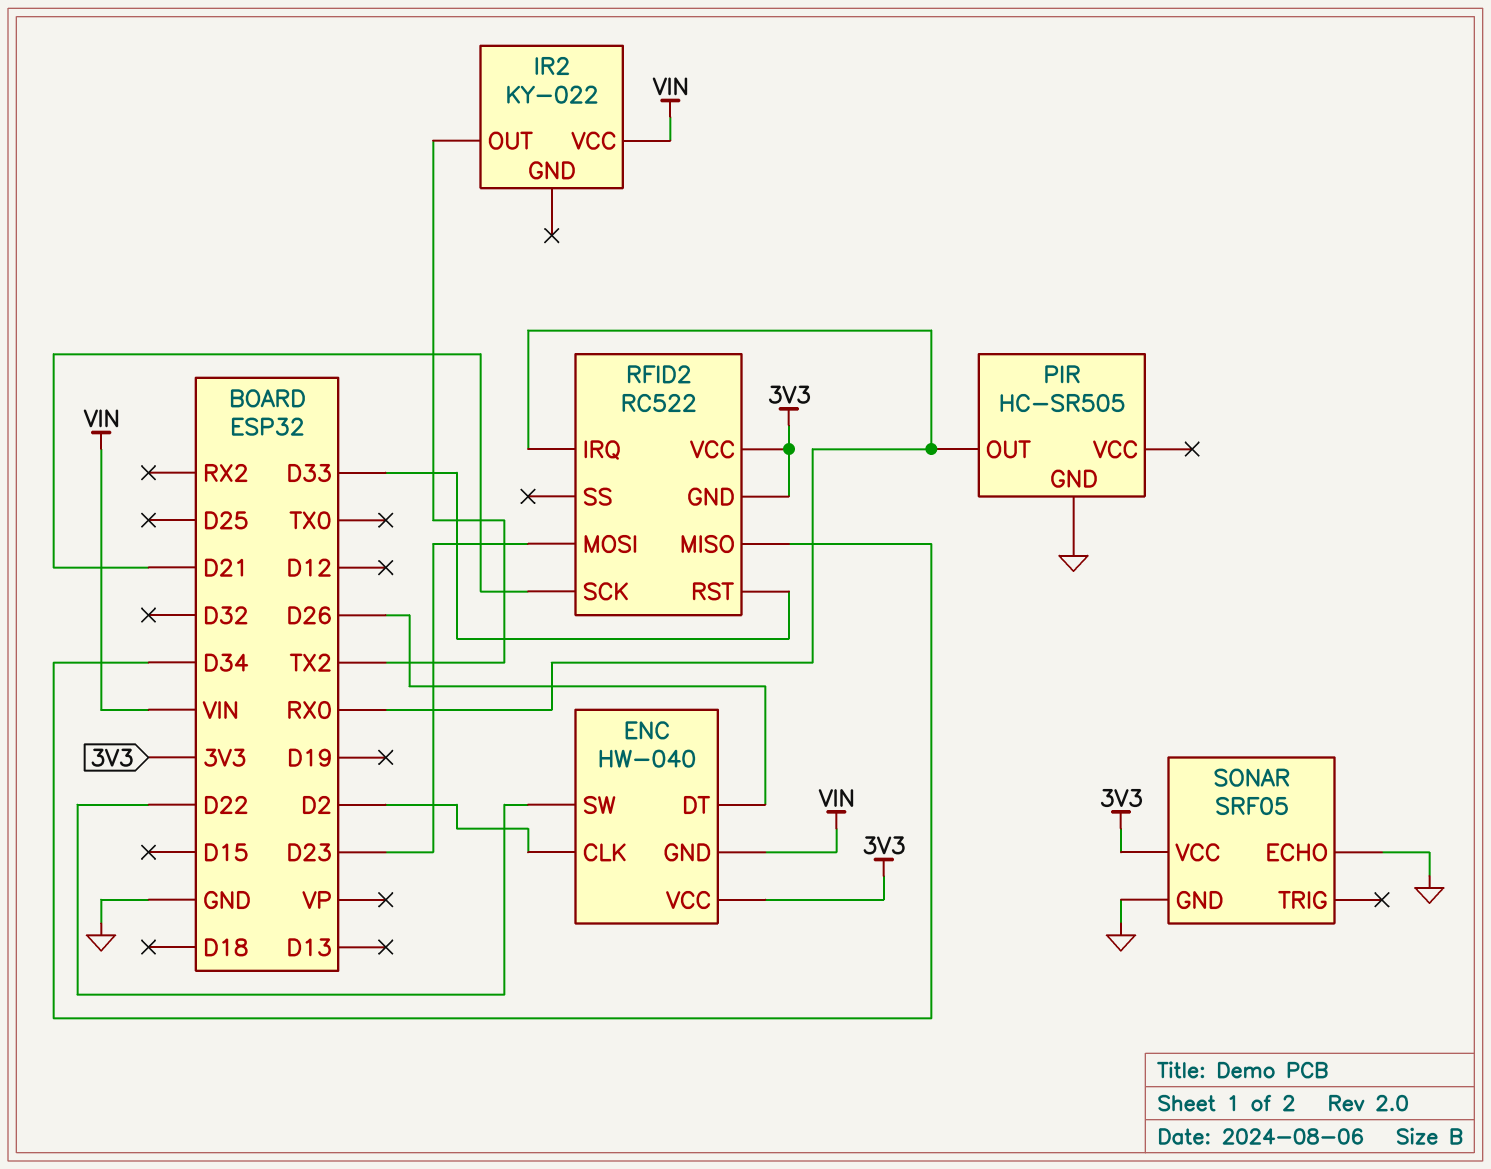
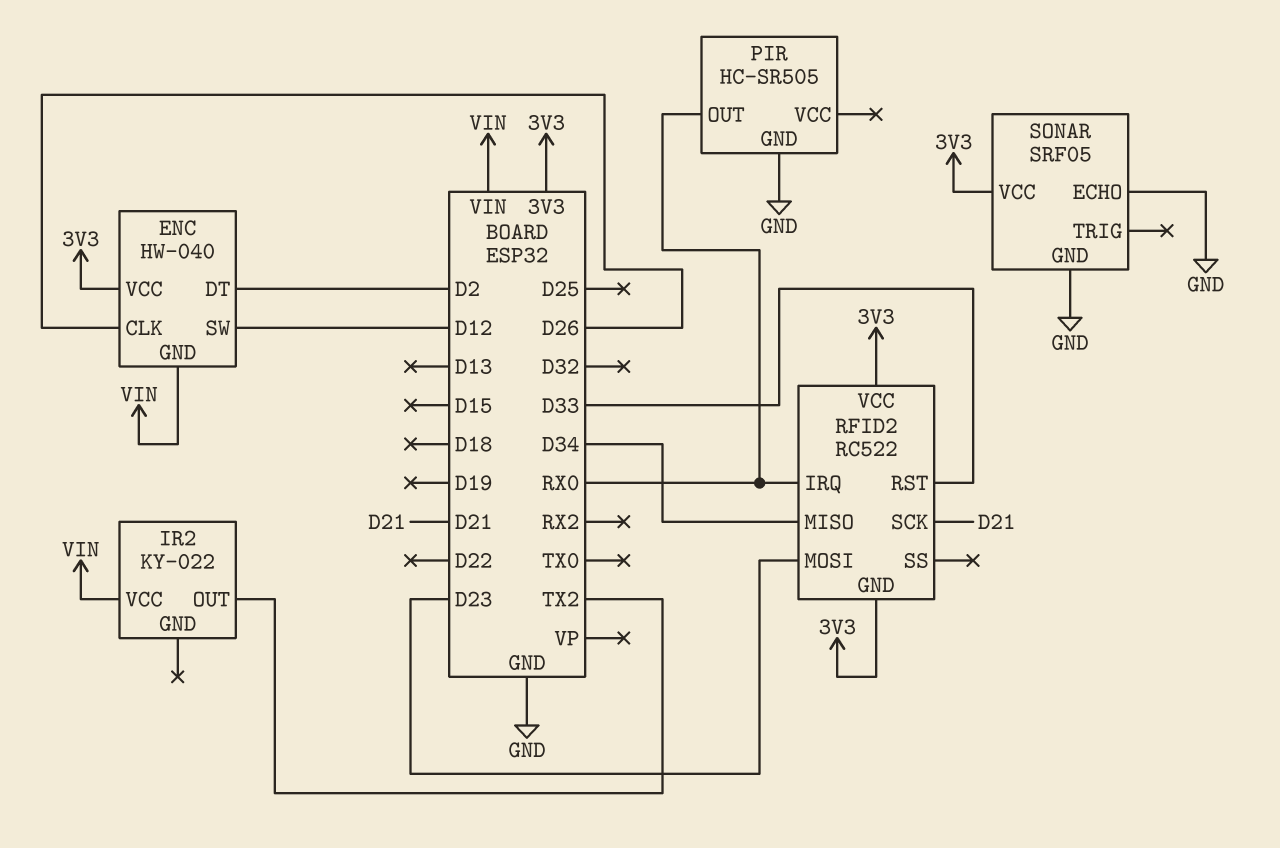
ENC pin CLK: D2 -> D26
ENC pin DT: D26 -> D2
ENC pin SW: D22 -> D12

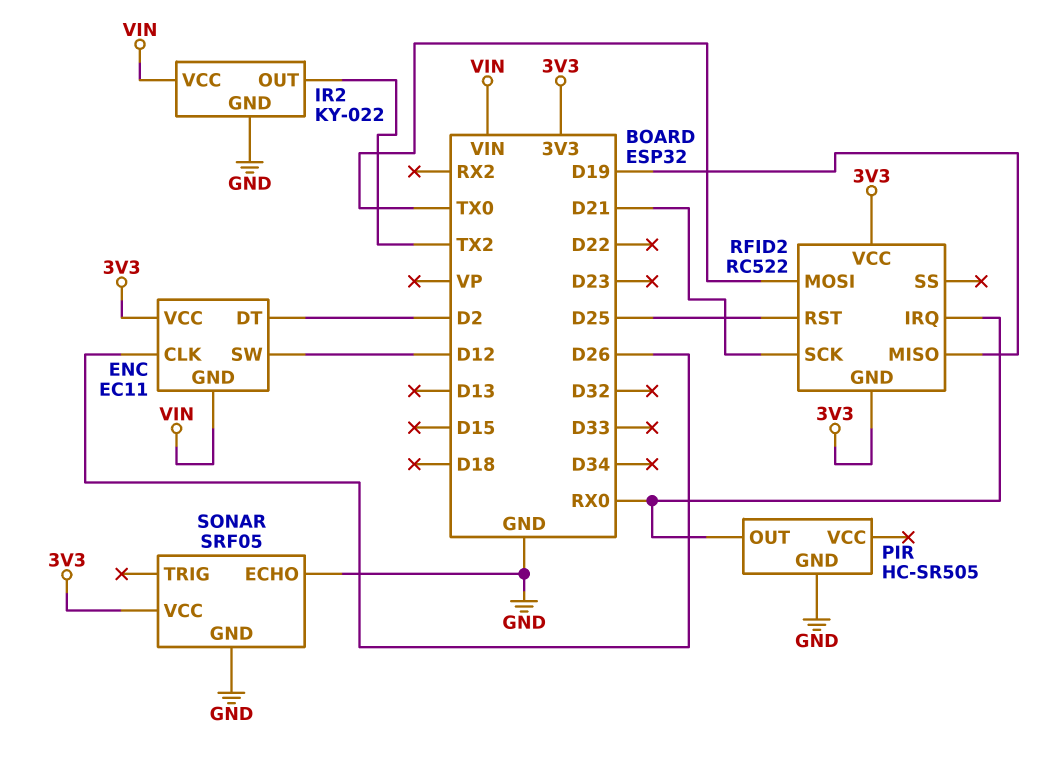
ENC: HW-040 -> EC11
IR2 pin GND: none -> GND
RFID2 pin MISO: D34 -> D19
RFID2 pin MOSI: D23 -> TX0
RFID2 pin RST: D33 -> D25

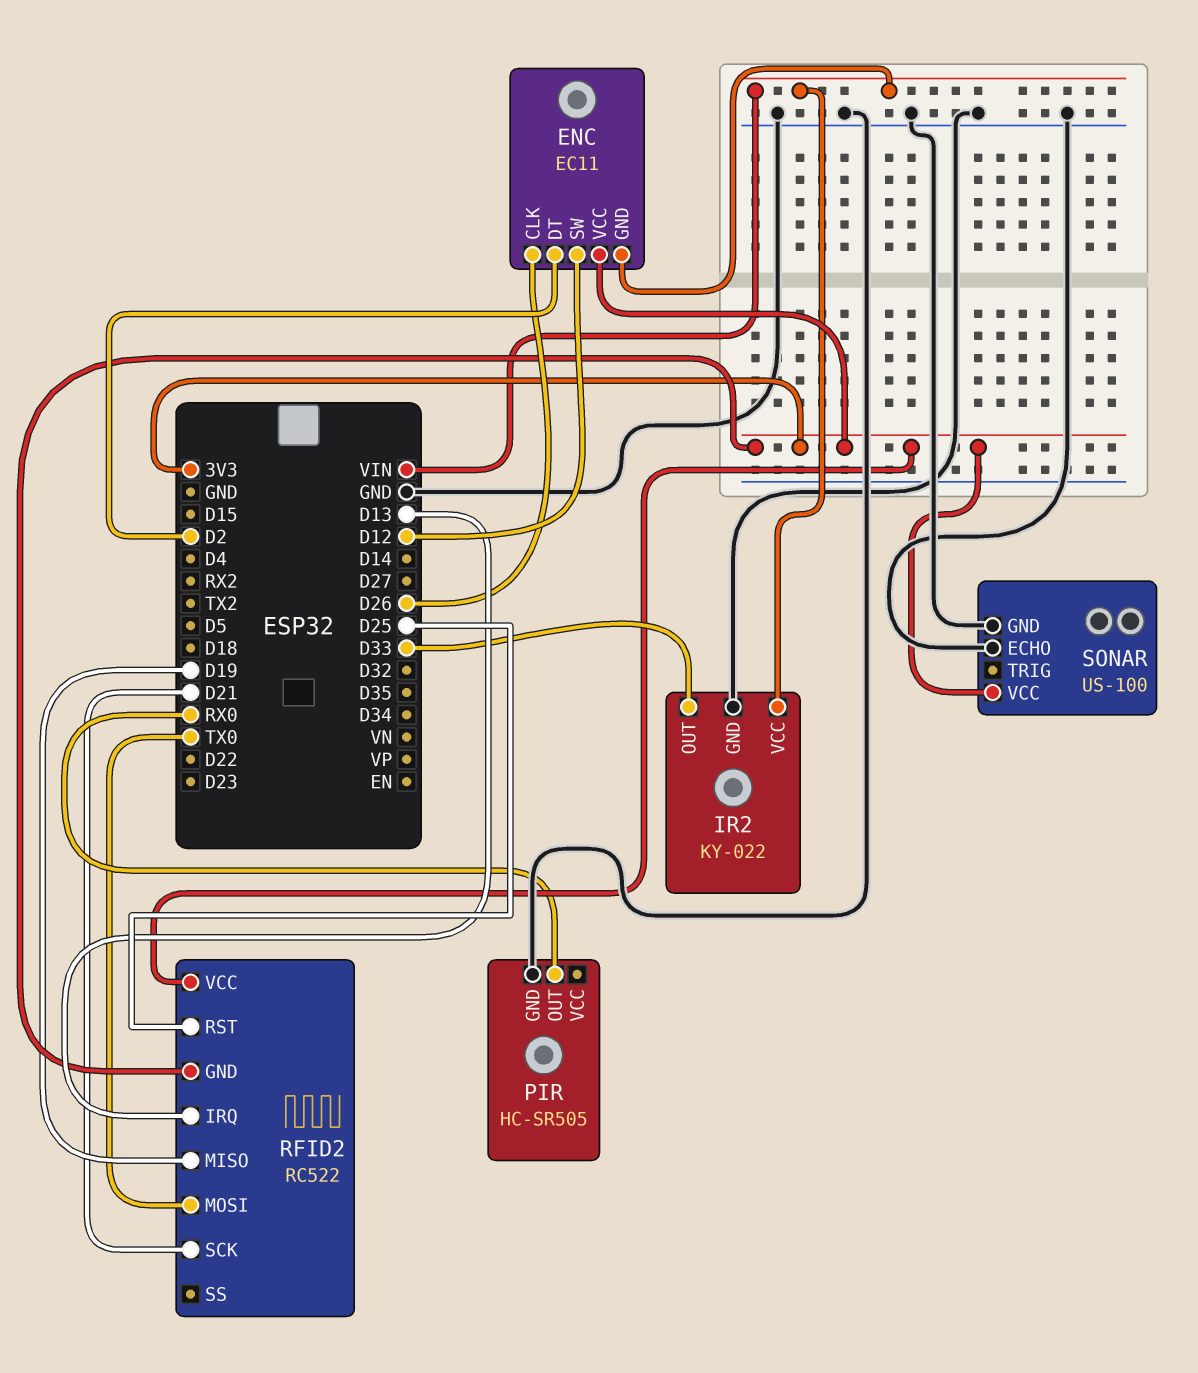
IR2 pin OUT: TX2 -> D33
RFID2 pin IRQ: RX0 -> D13
SONAR: SRF05 -> US-100

